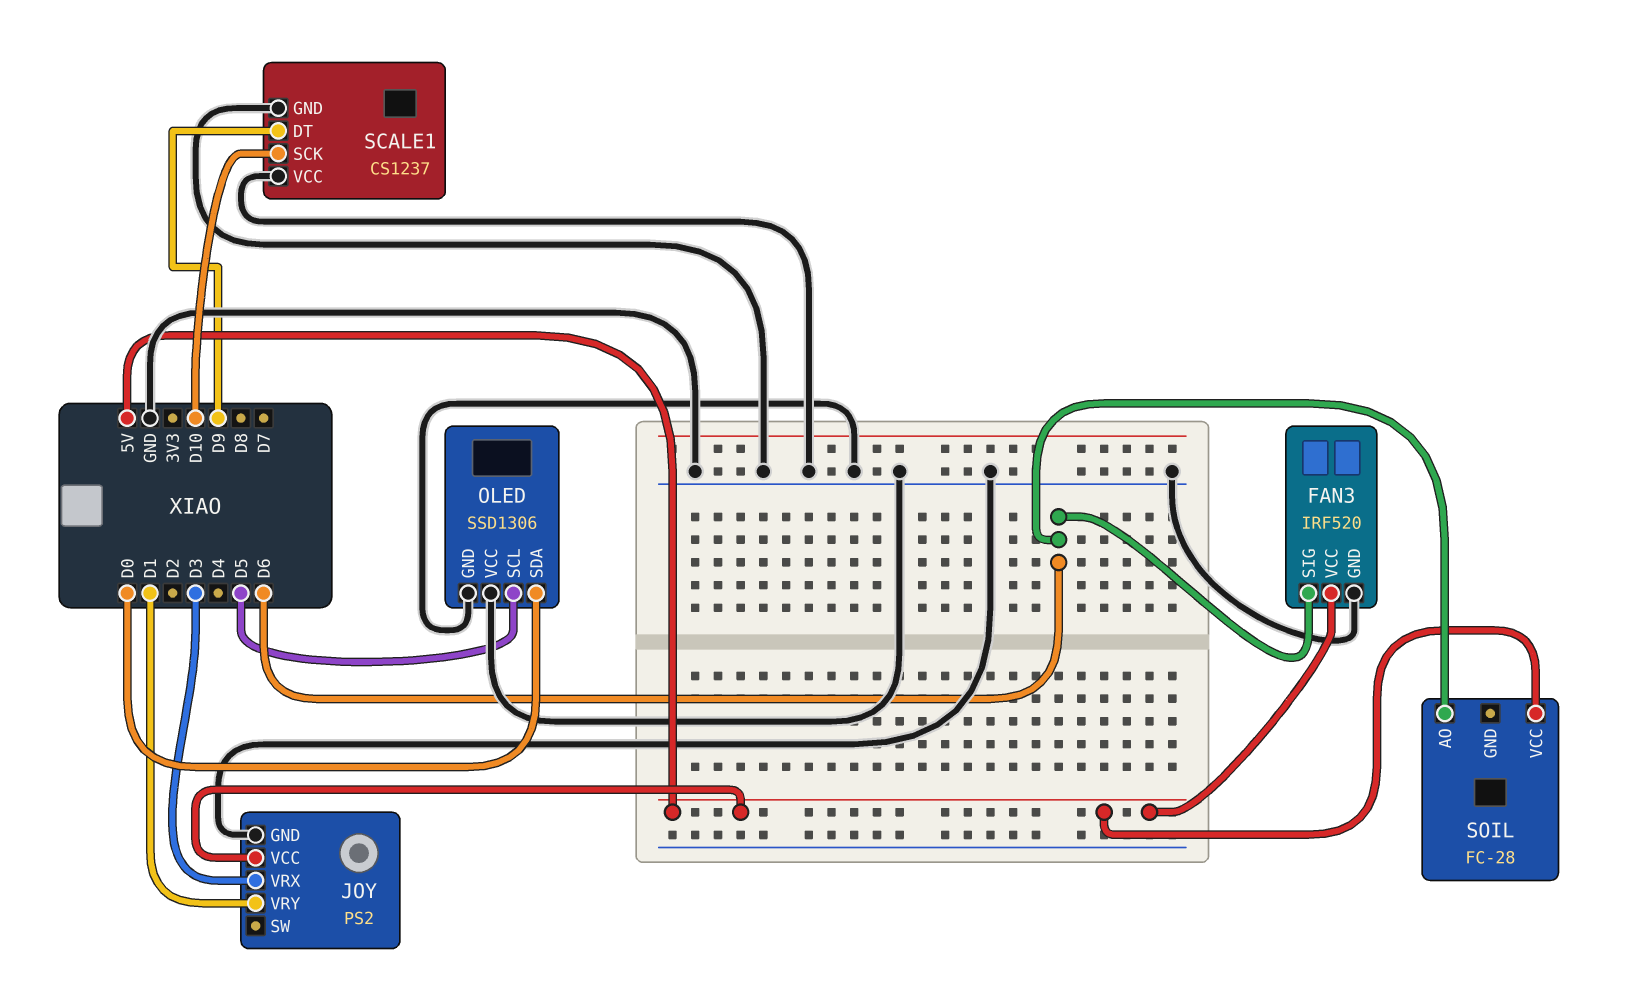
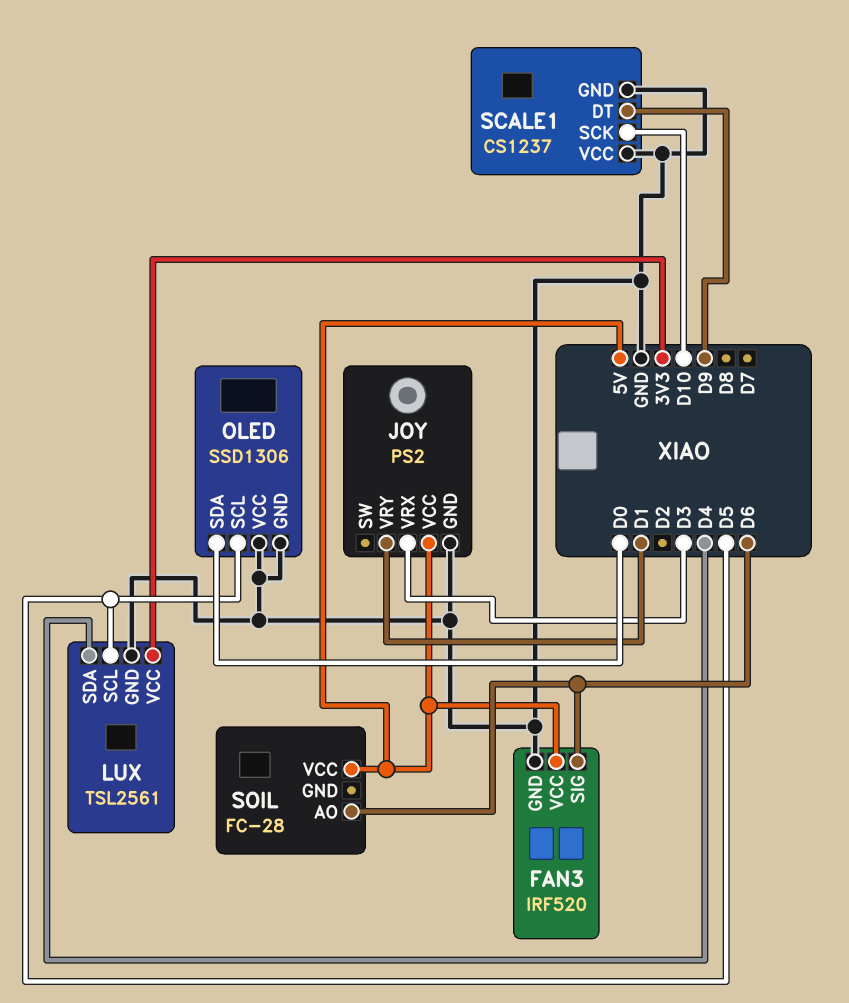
LUX: none -> TSL2561
LUX pin GND: none -> GND
LUX pin SCL: none -> D5
LUX pin SDA: none -> D4
LUX pin VCC: none -> 3V3

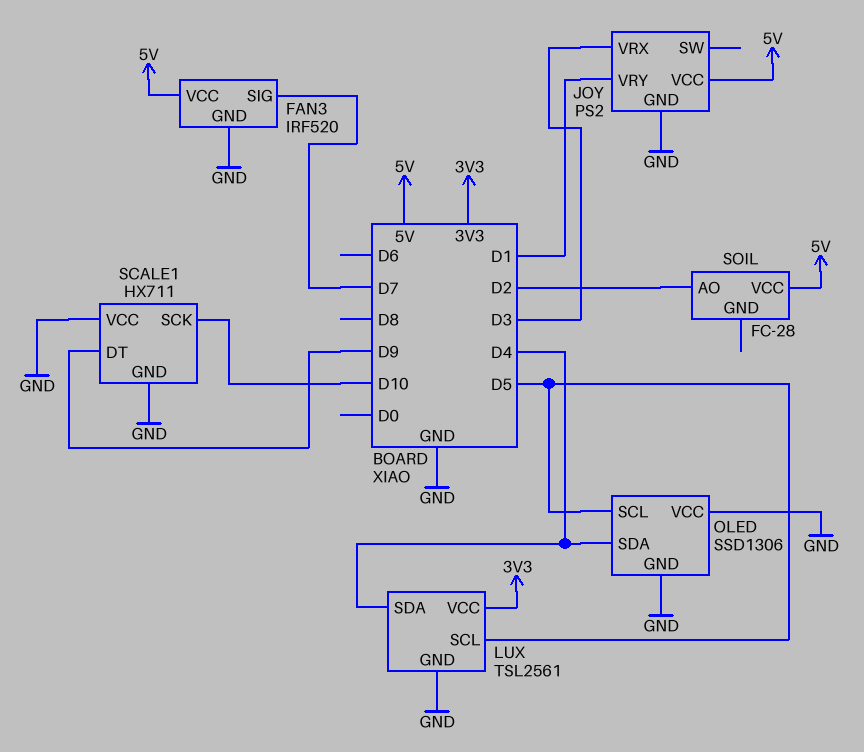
FAN3 pin SIG: D6 -> D7
OLED pin SDA: D0 -> D4
SCALE1: CS1237 -> HX711
SOIL pin AO: D6 -> D2

